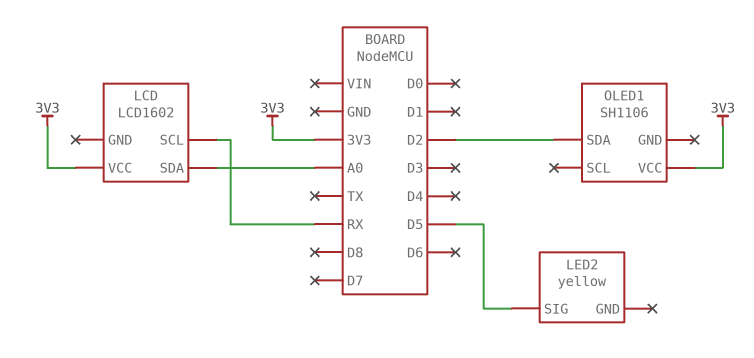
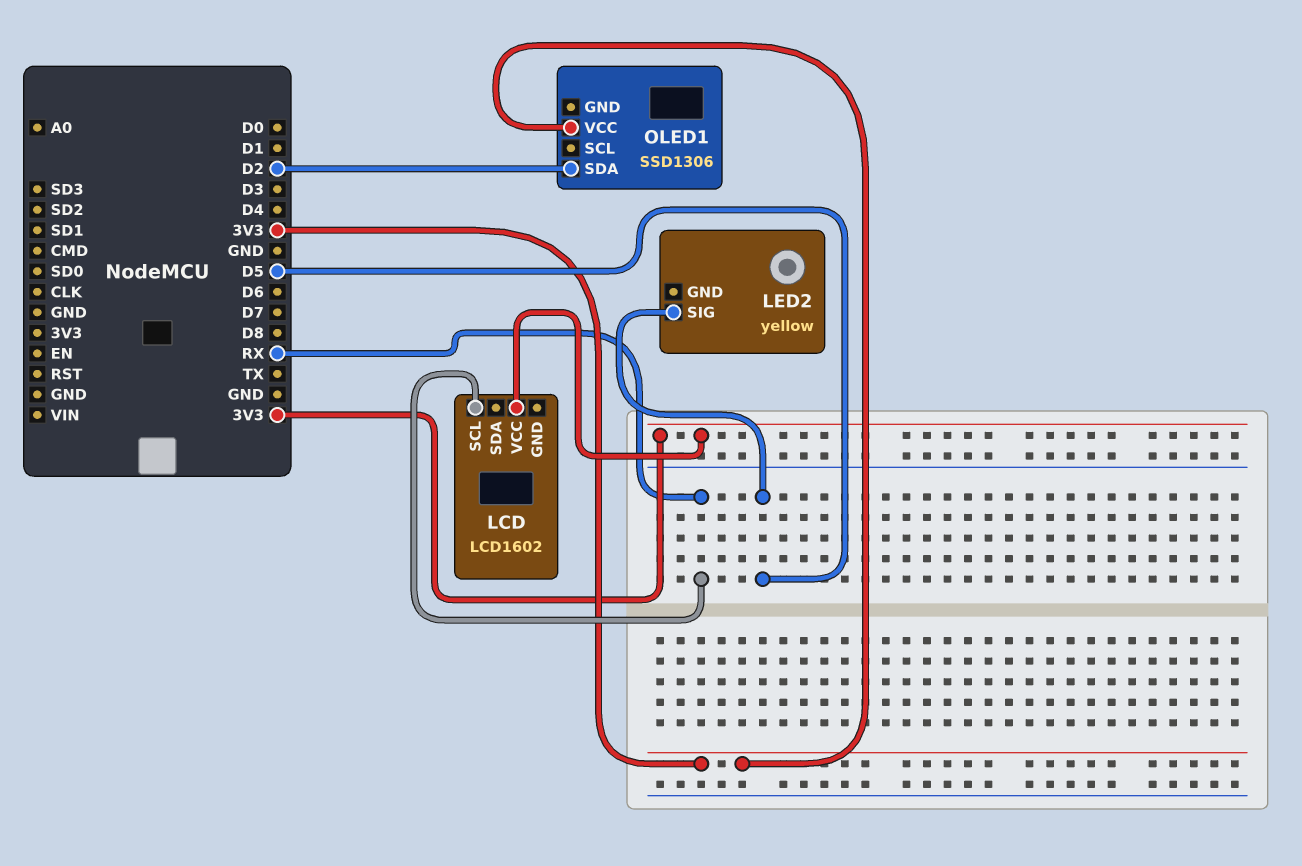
LCD pin SDA: A0 -> none
OLED1: SH1106 -> SSD1306

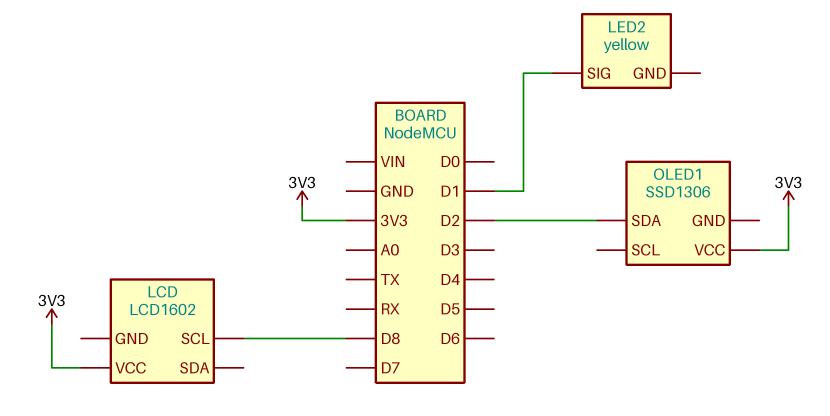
LCD pin SCL: RX -> D8
LED2 pin SIG: D5 -> D1

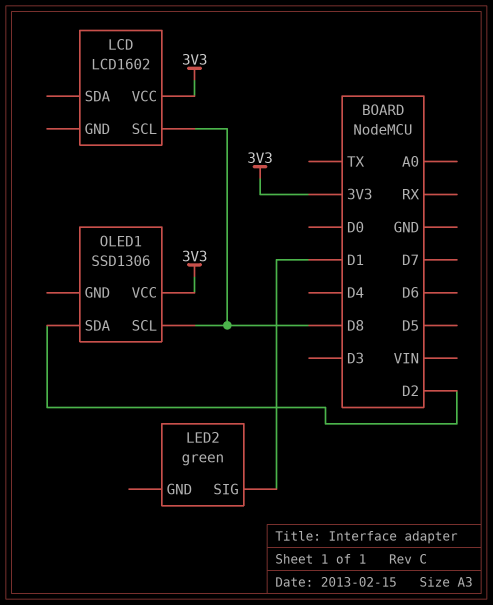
LED2: yellow -> green
OLED1 pin SCL: none -> D8

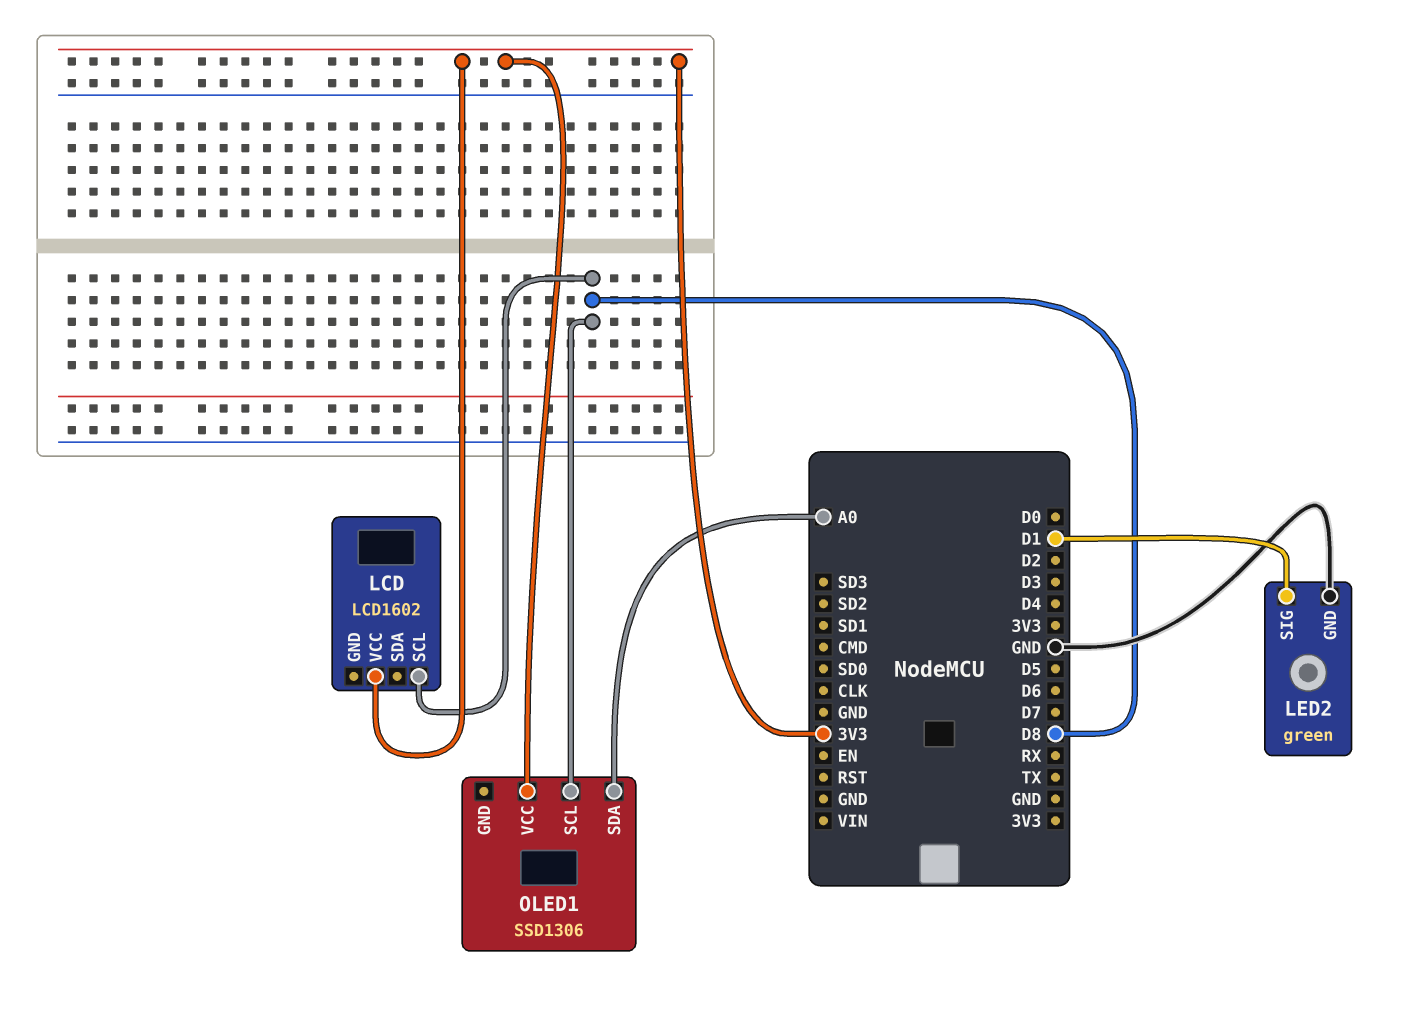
LED2 pin GND: none -> GND
OLED1 pin SDA: D2 -> A0

